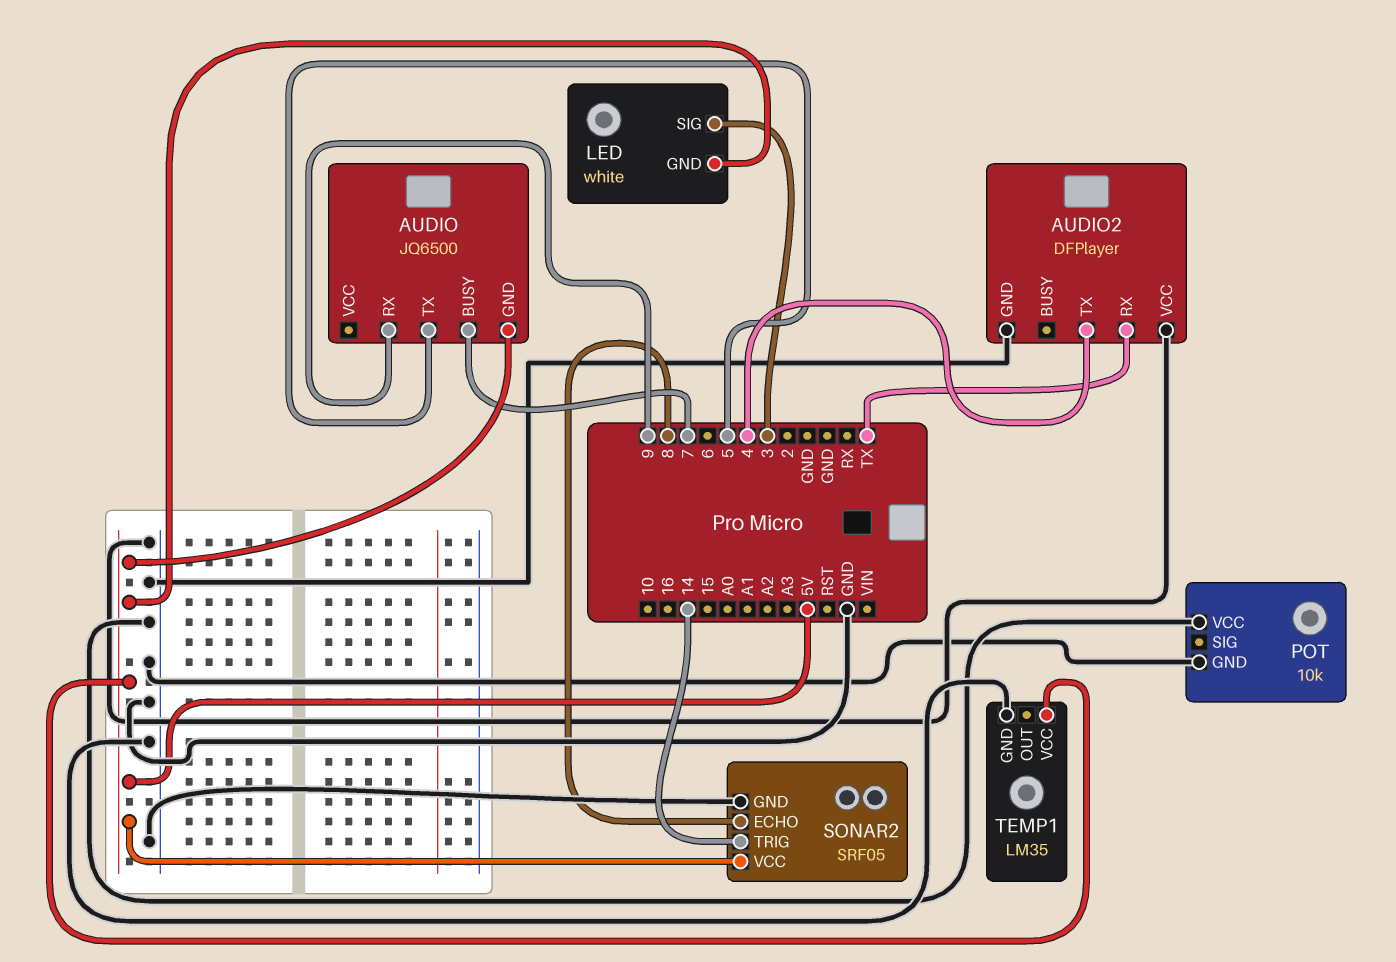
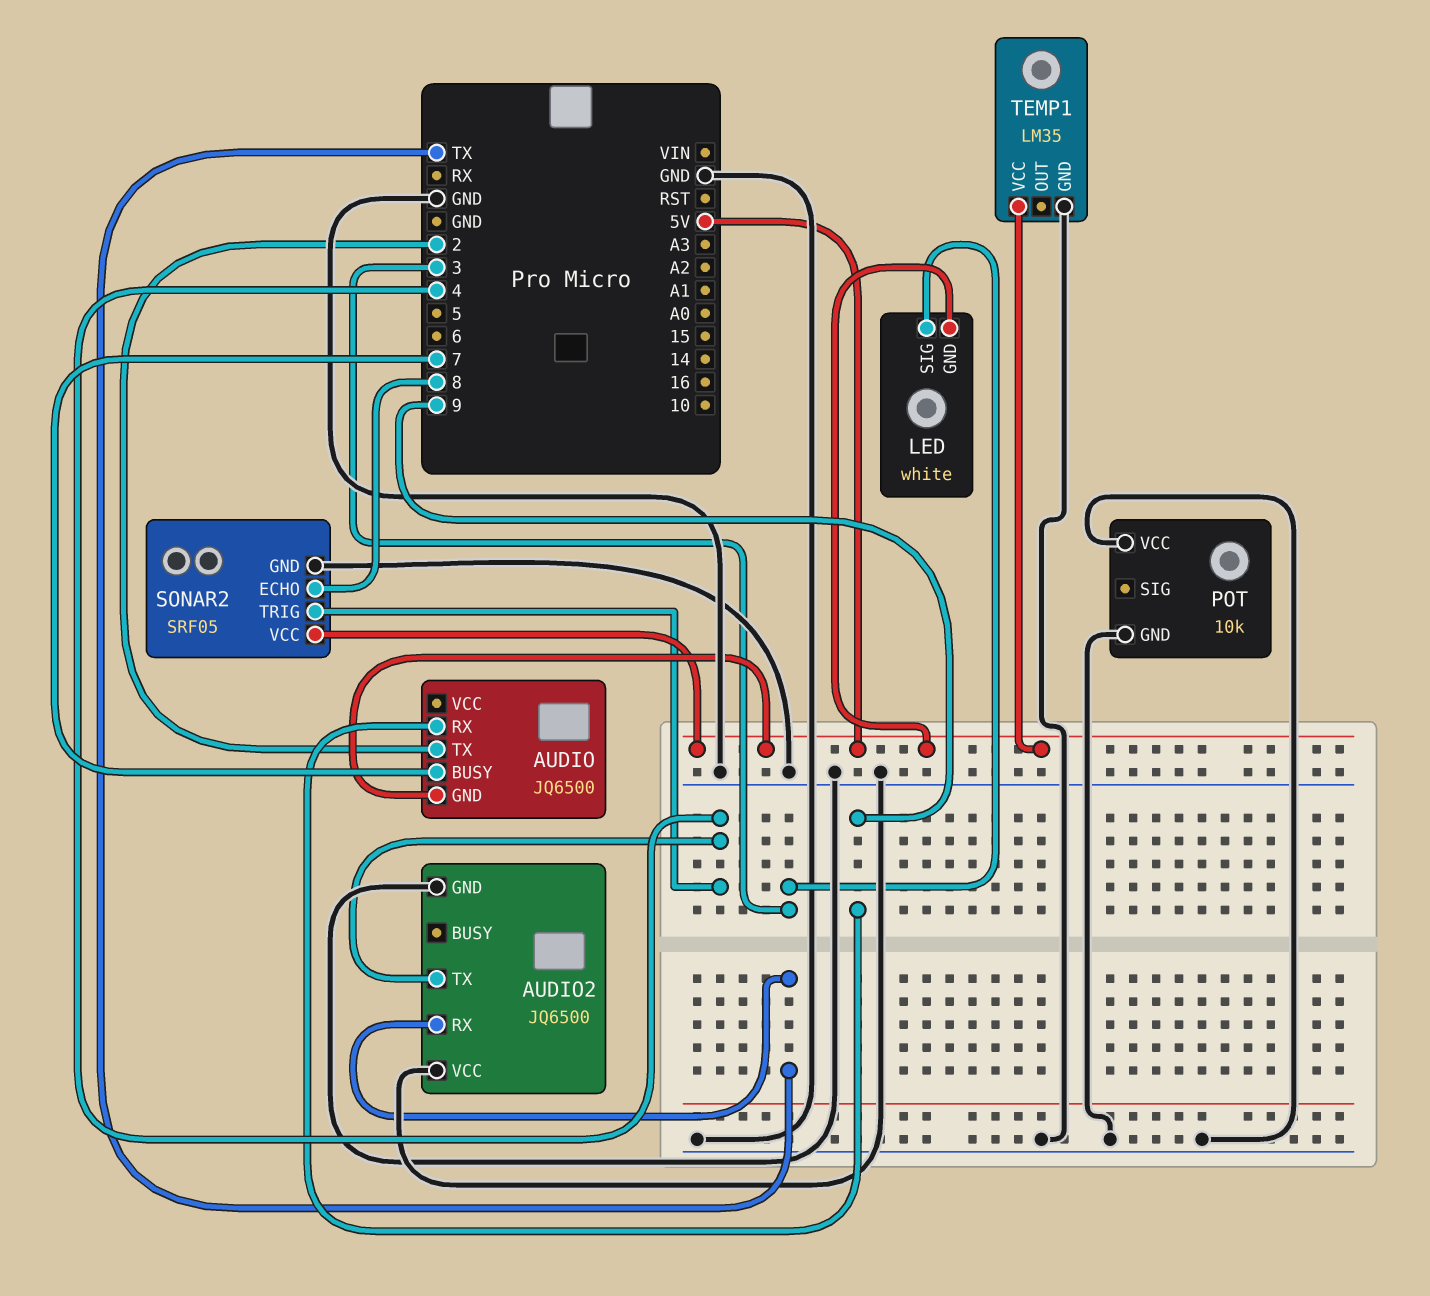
AUDIO pin TX: 5 -> 2
AUDIO2: DFPlayer -> JQ6500
SONAR2 pin TRIG: 14 -> 4

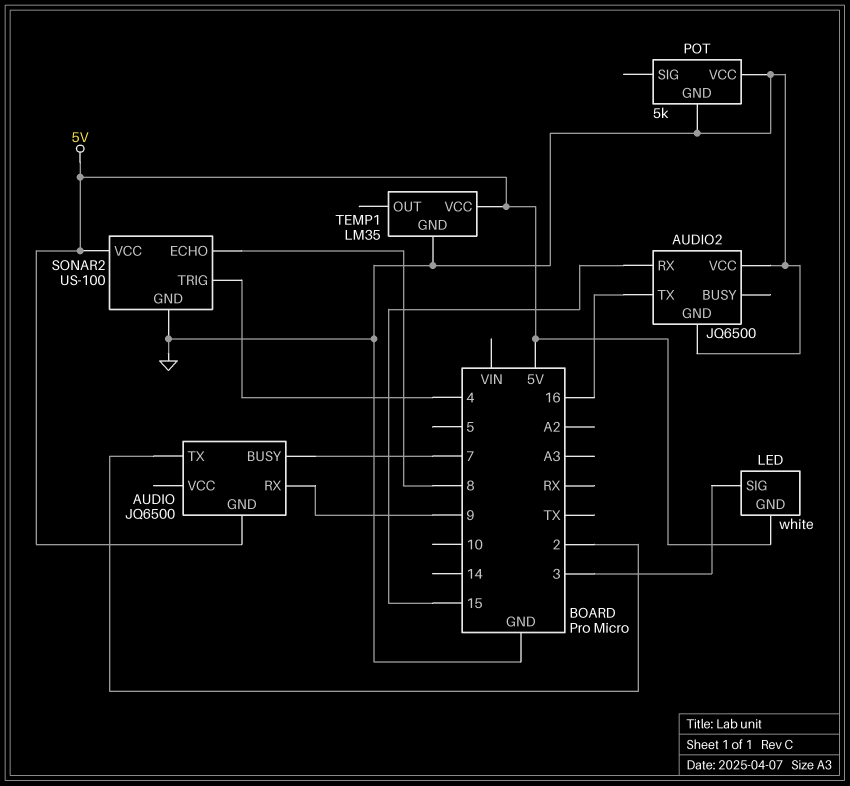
AUDIO2 pin RX: TX -> 15
AUDIO2 pin TX: 4 -> 16
POT: 10k -> 5k
SONAR2: SRF05 -> US-100

